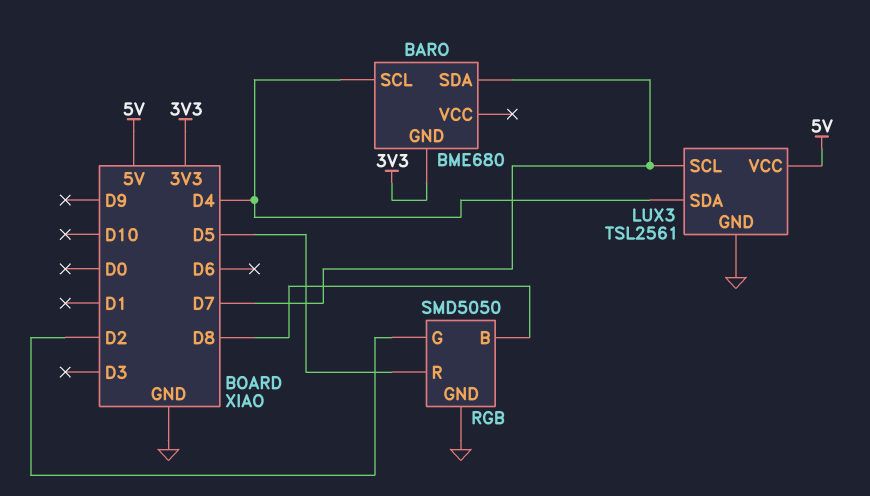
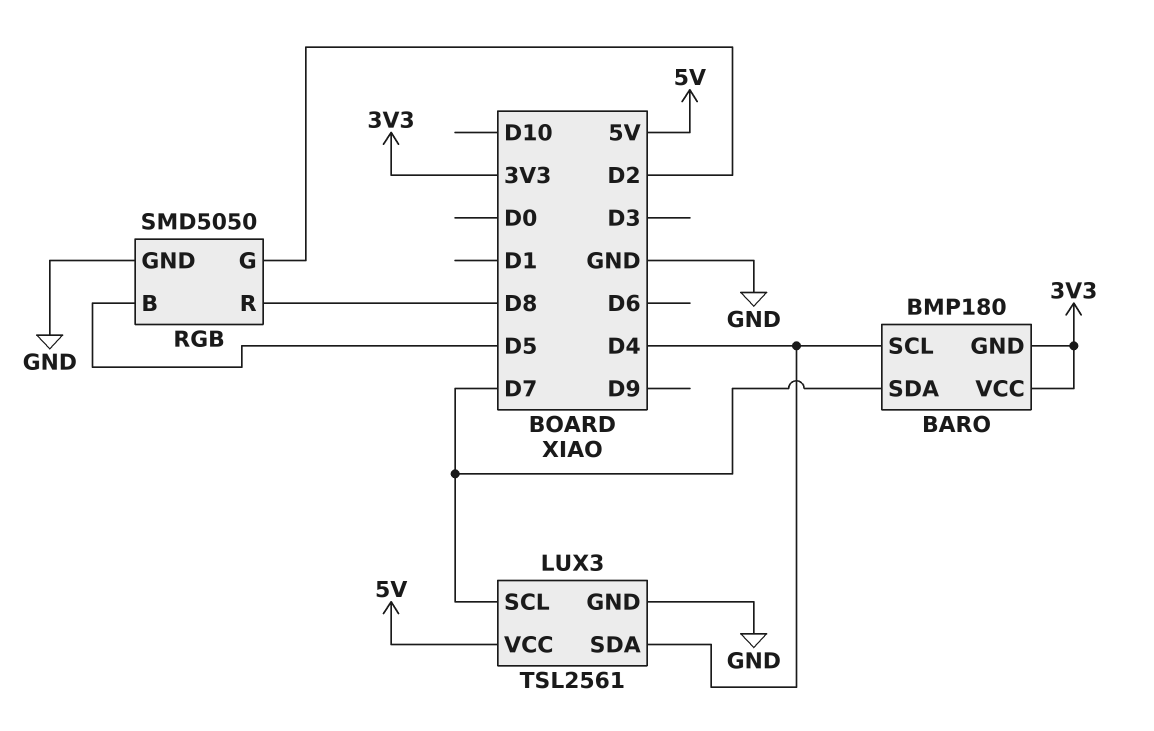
BARO: BME680 -> BMP180
BARO pin VCC: none -> 3V3
RGB pin B: D8 -> D5
RGB pin R: D5 -> D8

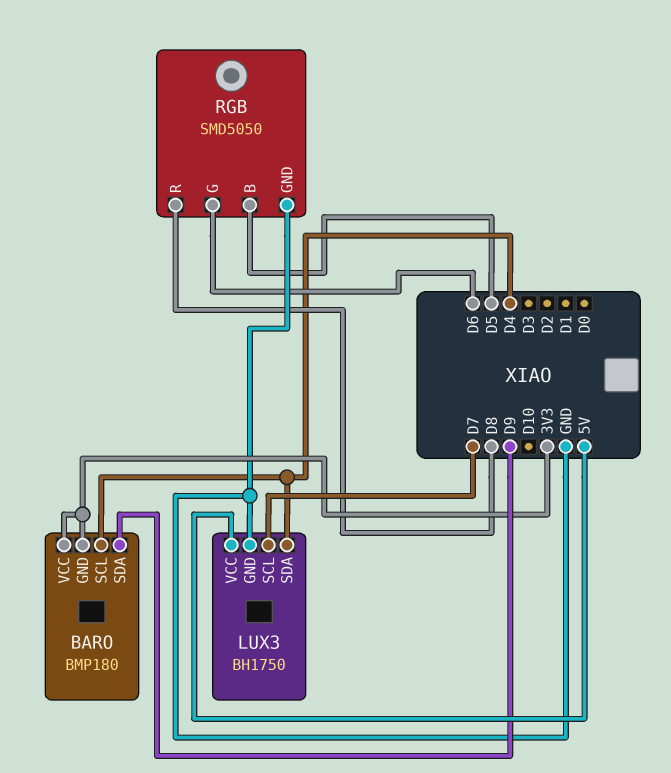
BARO pin SDA: D7 -> D9
LUX3: TSL2561 -> BH1750
RGB pin G: D2 -> D6

